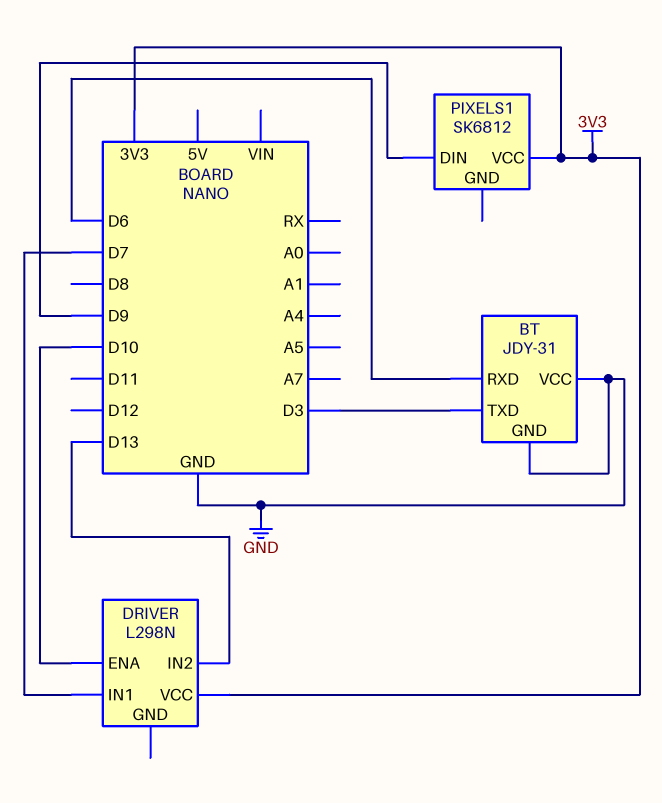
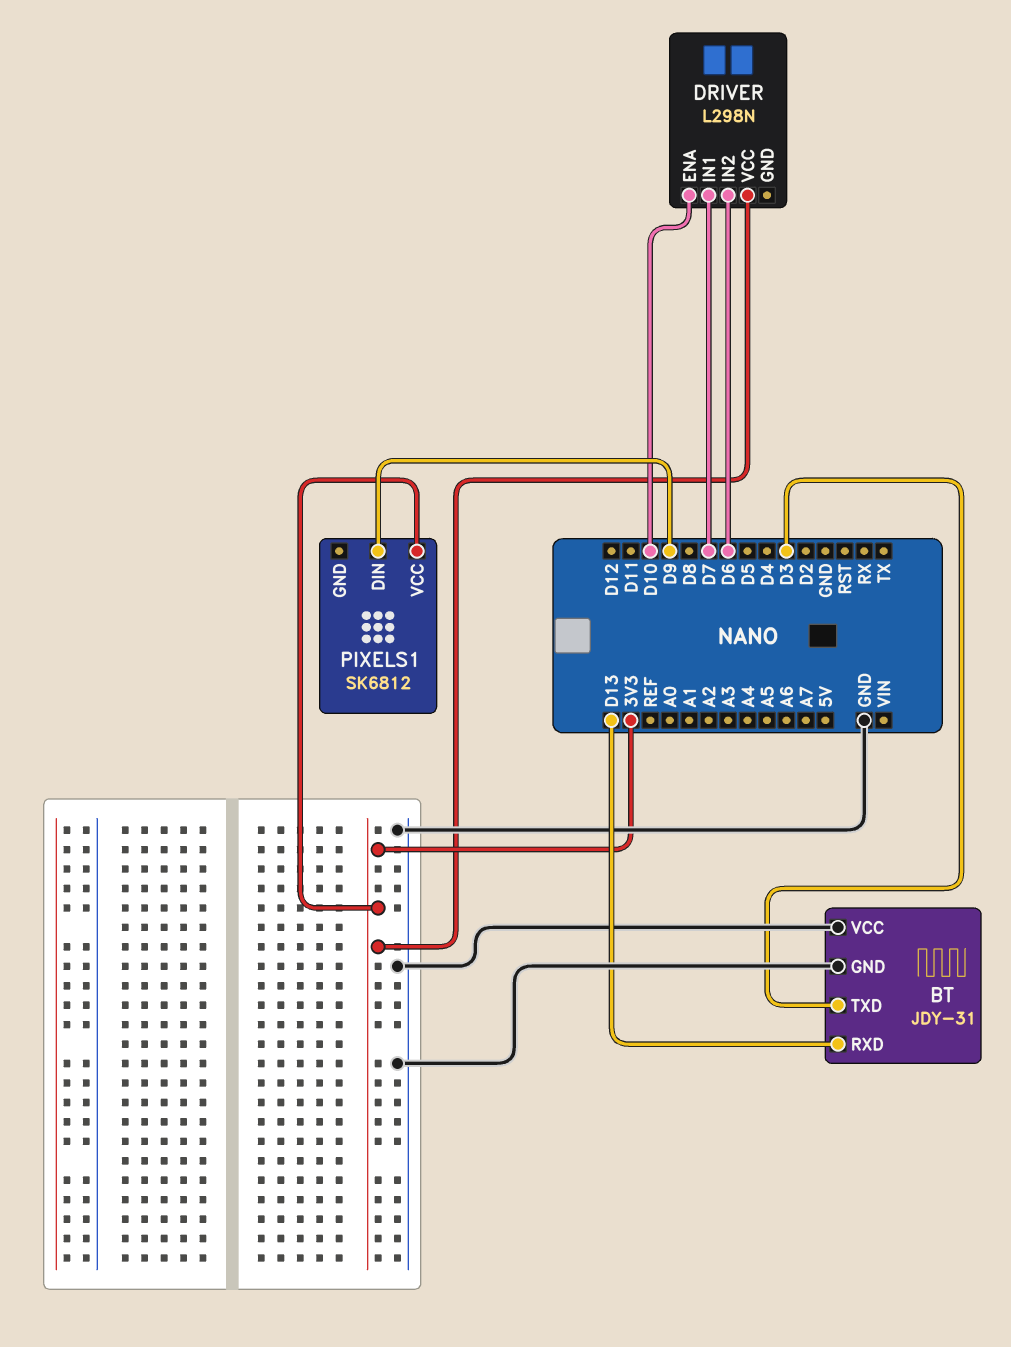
BT pin RXD: D6 -> D13
DRIVER pin IN2: D13 -> D6

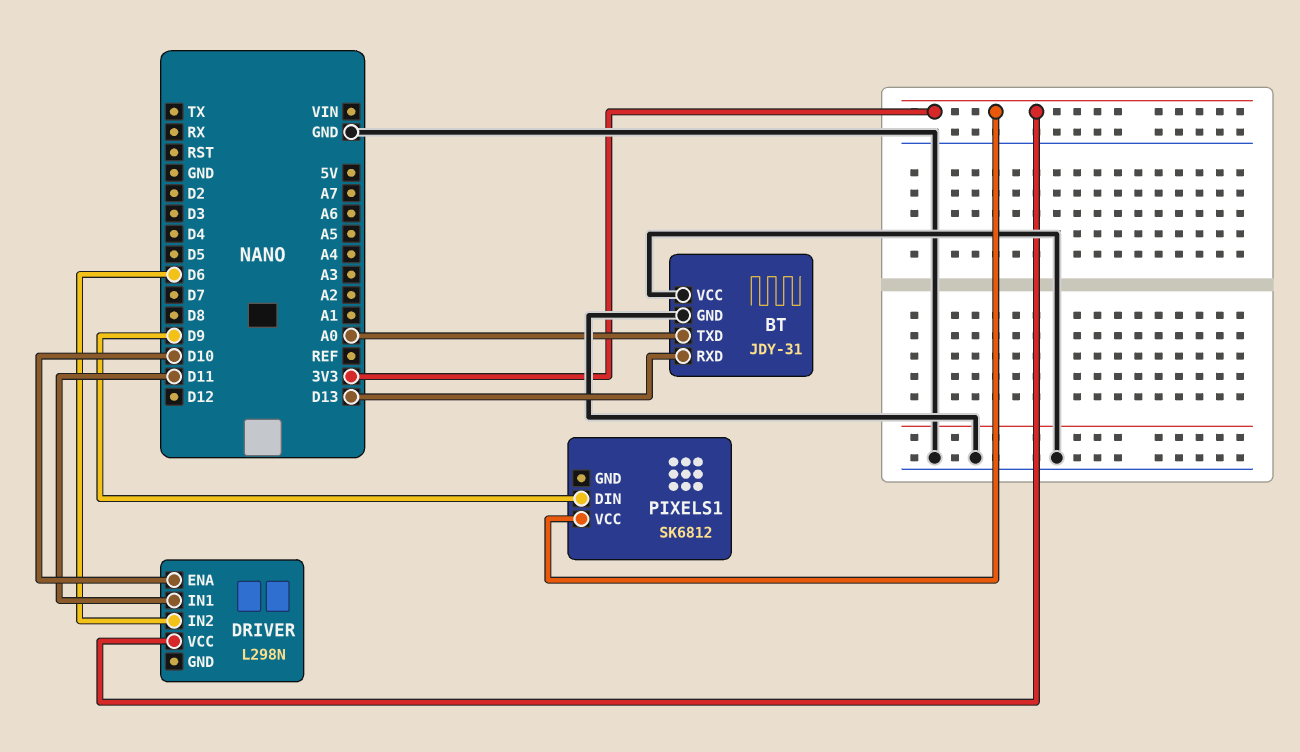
BT pin TXD: D3 -> A0
DRIVER pin IN1: D7 -> D11

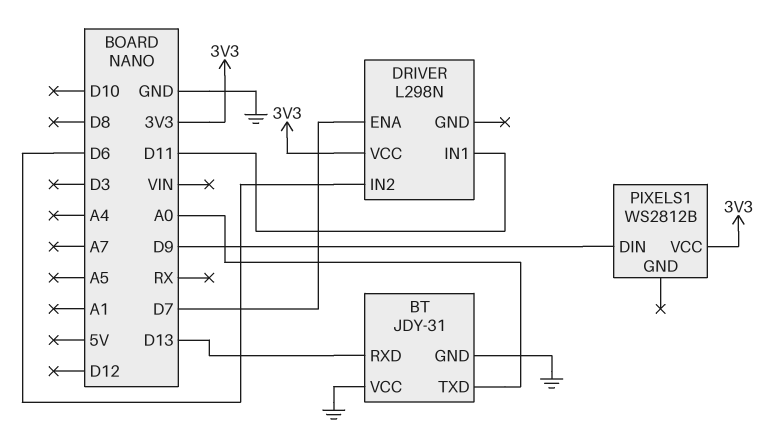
DRIVER pin ENA: D10 -> D7
PIXELS1: SK6812 -> WS2812B

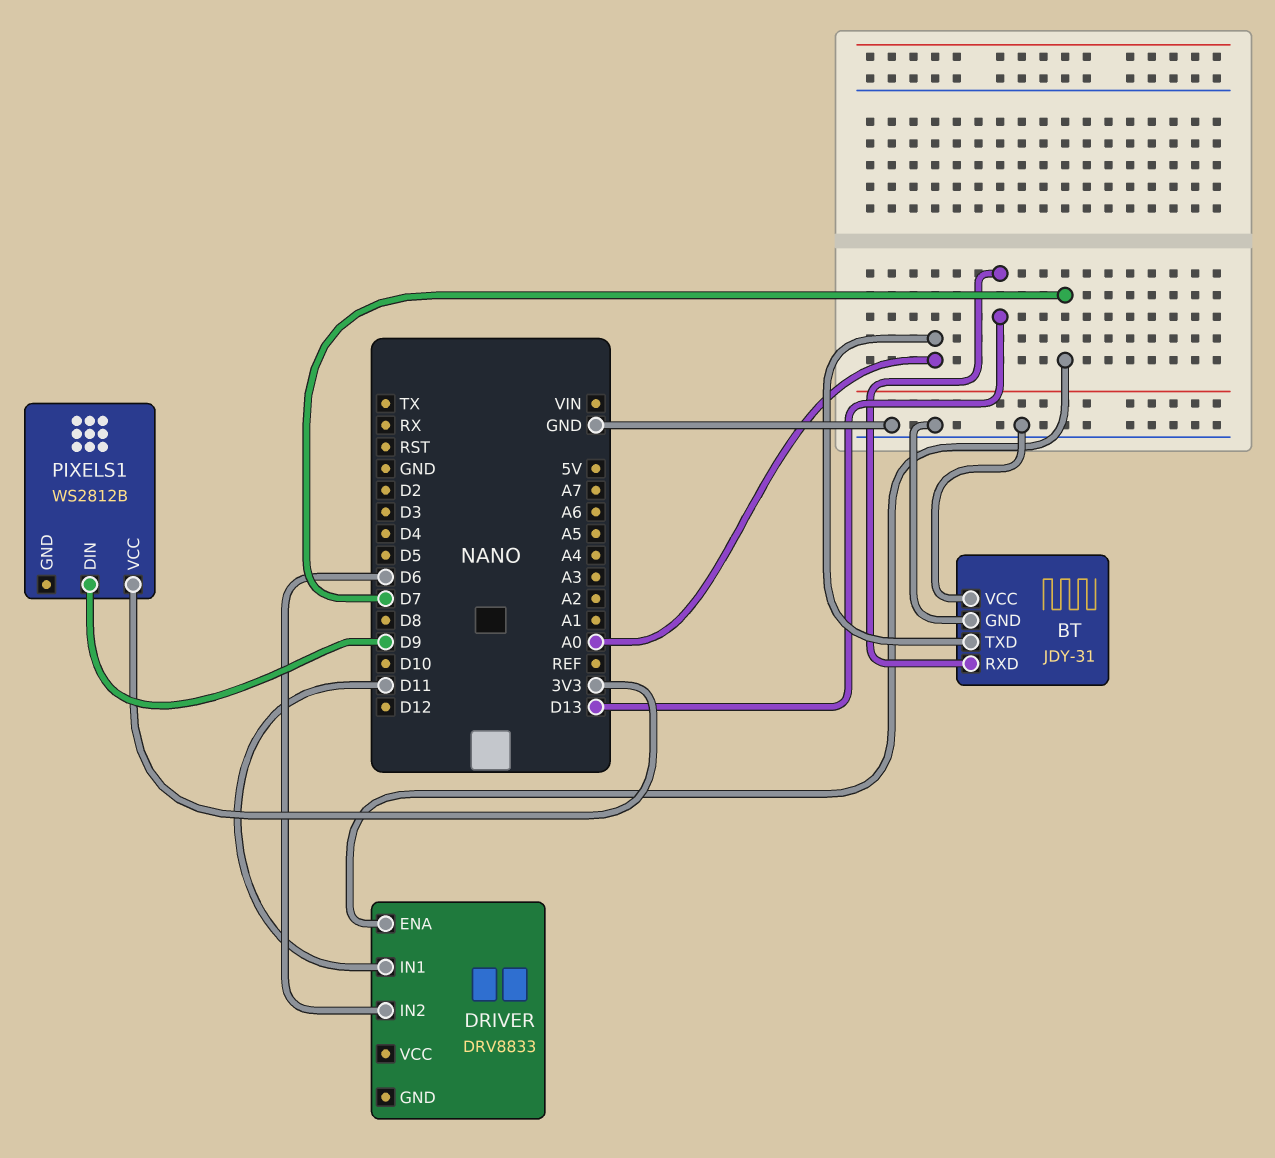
DRIVER: L298N -> DRV8833
DRIVER pin VCC: 3V3 -> none

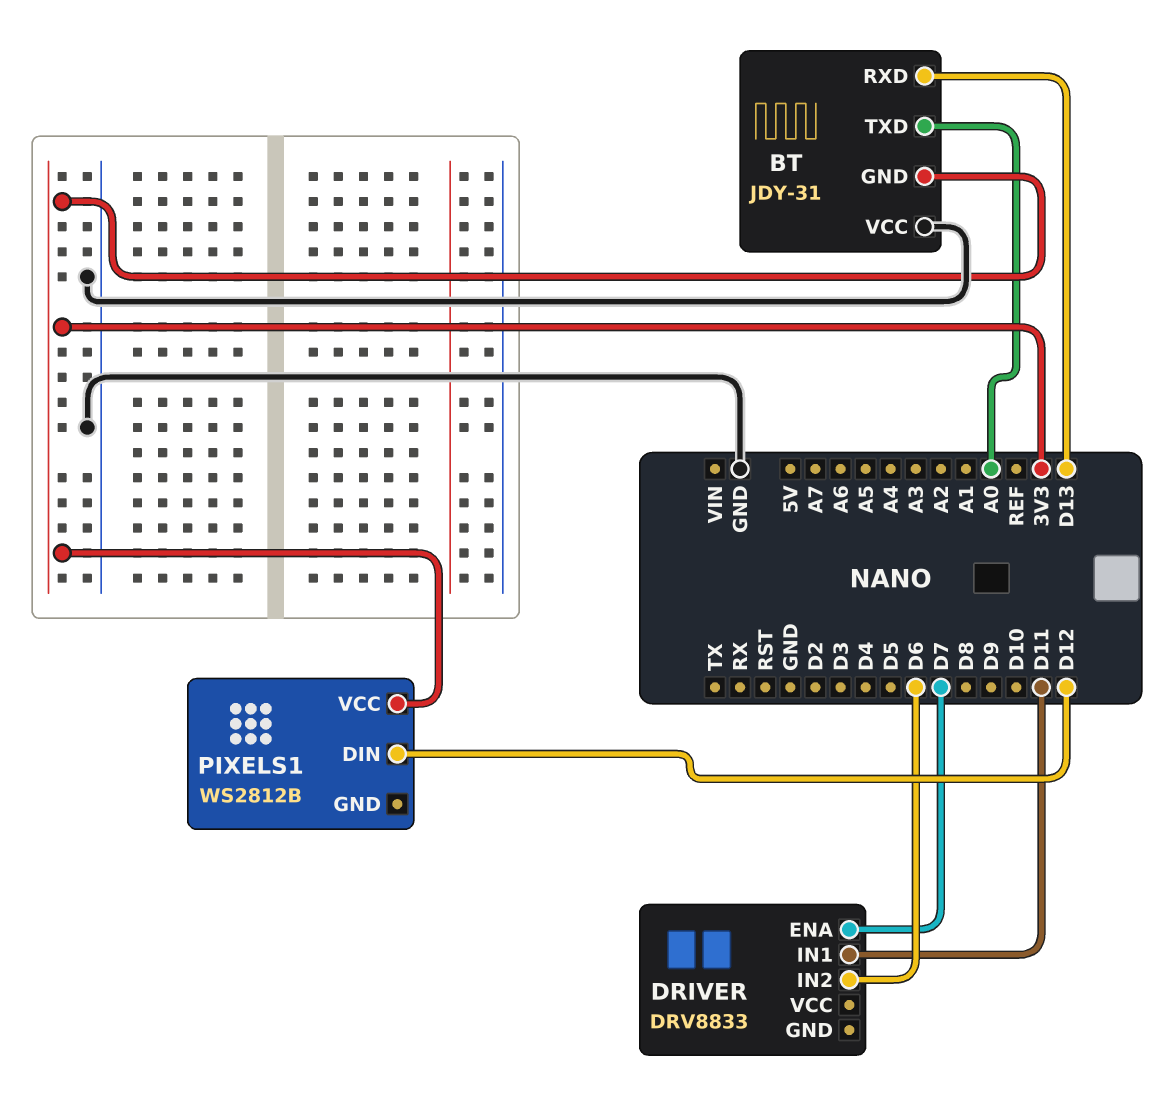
BT pin GND: GND -> 3V3
PIXELS1 pin DIN: D9 -> D12

